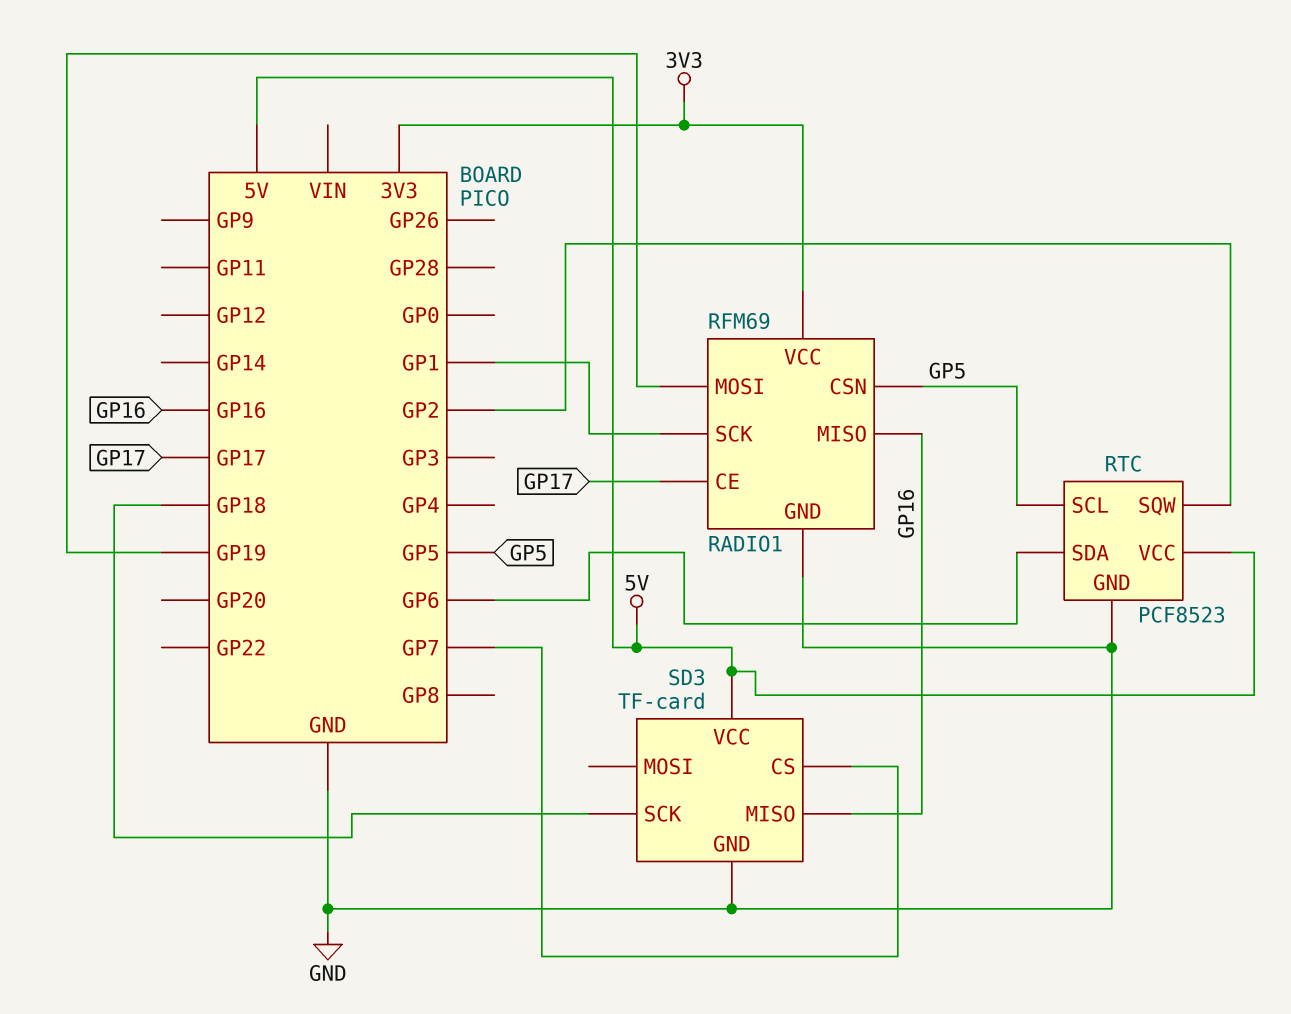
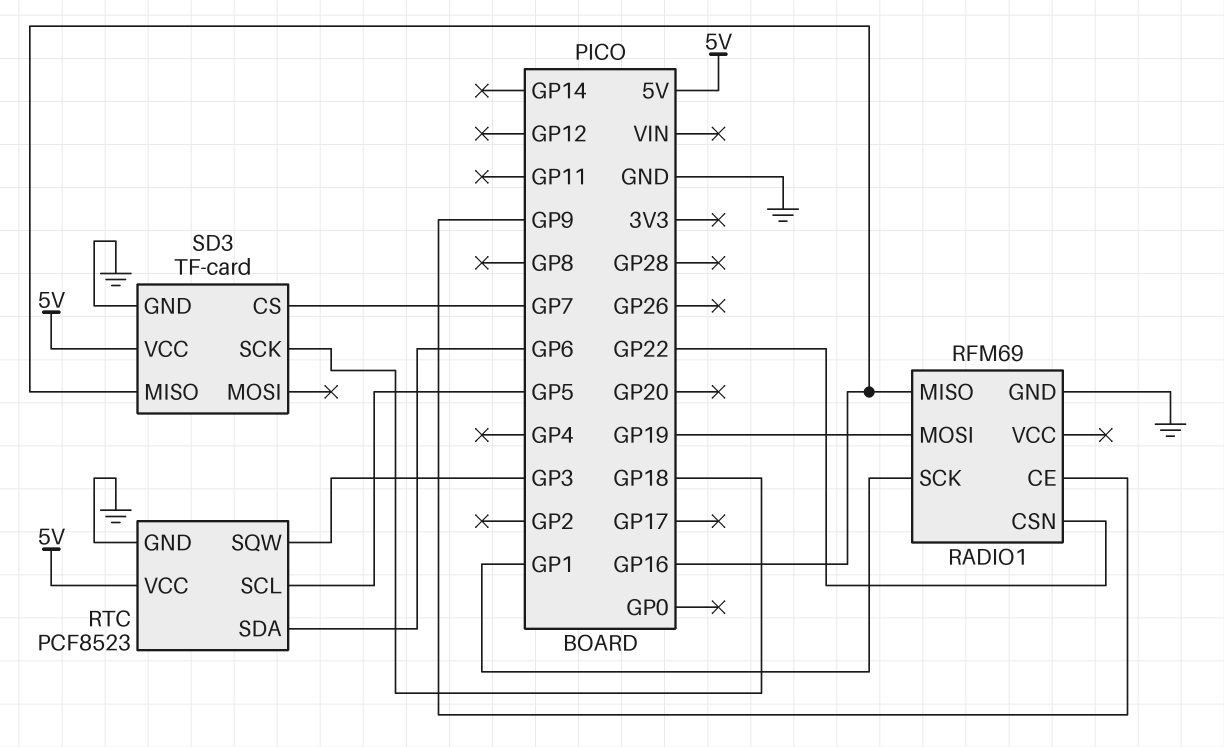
RADIO1 pin CE: GP17 -> GP9
RADIO1 pin CSN: GP5 -> GP22
RADIO1 pin VCC: 3V3 -> none
RTC pin SQW: GP2 -> GP3

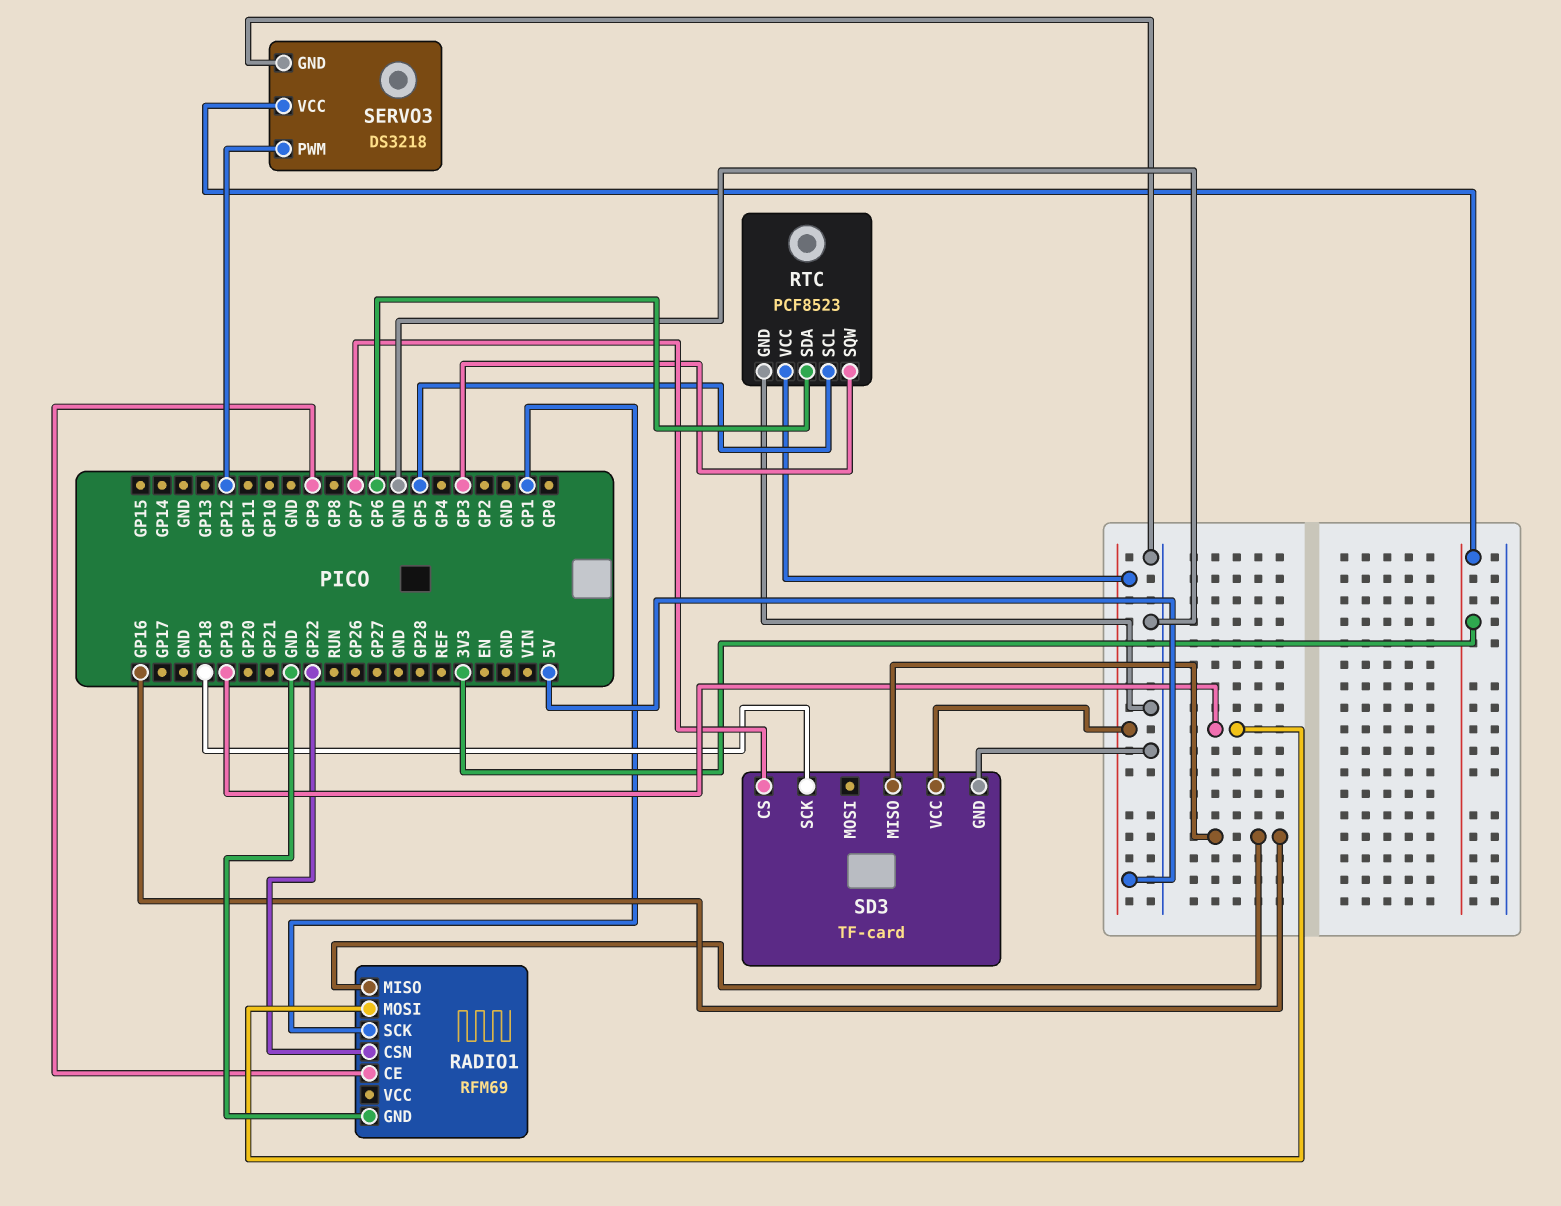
SERVO3: none -> DS3218
SERVO3 pin GND: none -> GND
SERVO3 pin PWM: none -> GP12
SERVO3 pin VCC: none -> 3V3

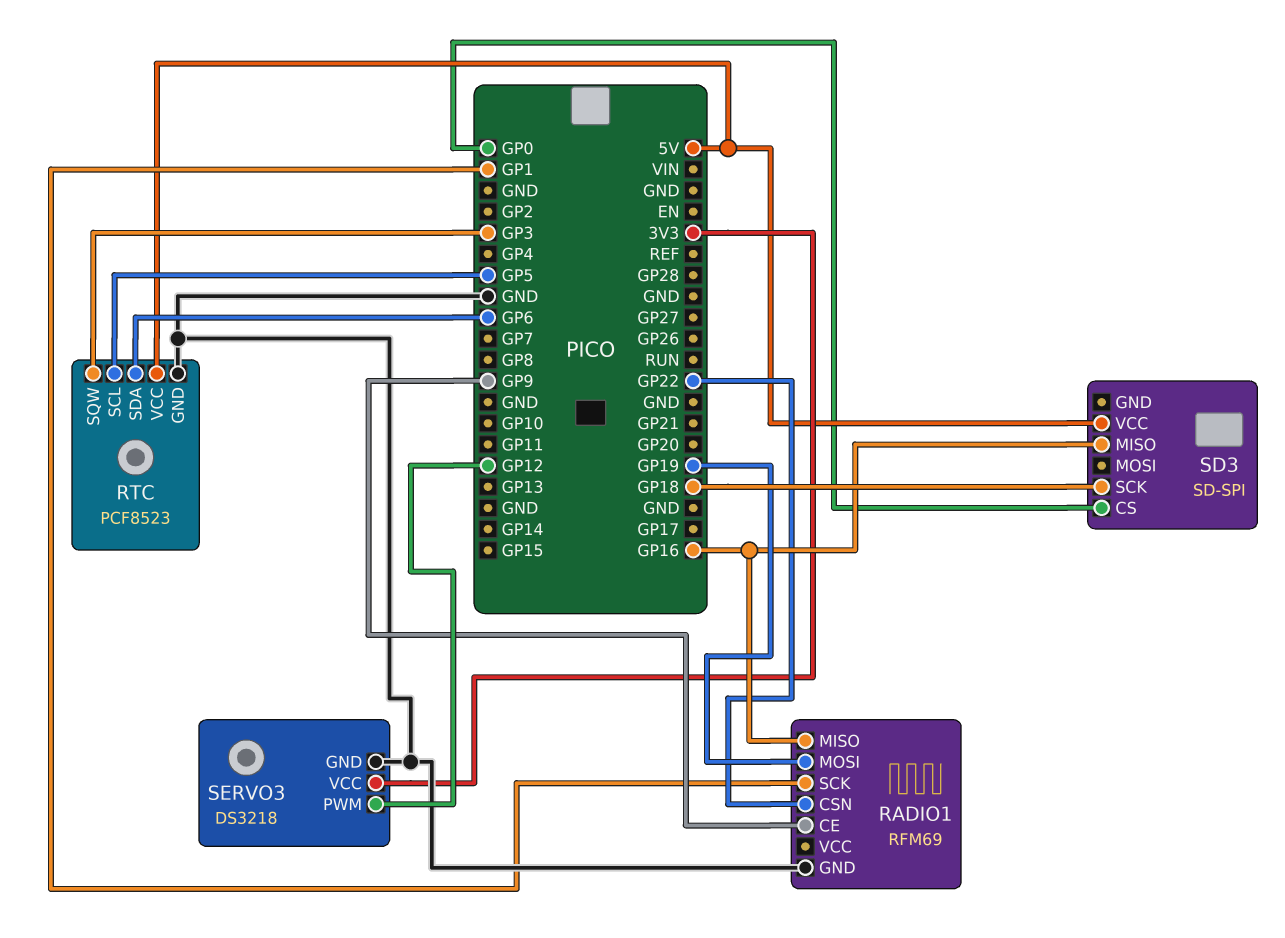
SD3: TF-card -> SD-SPI
SD3 pin CS: GP7 -> GP0
SD3 pin GND: GND -> none

